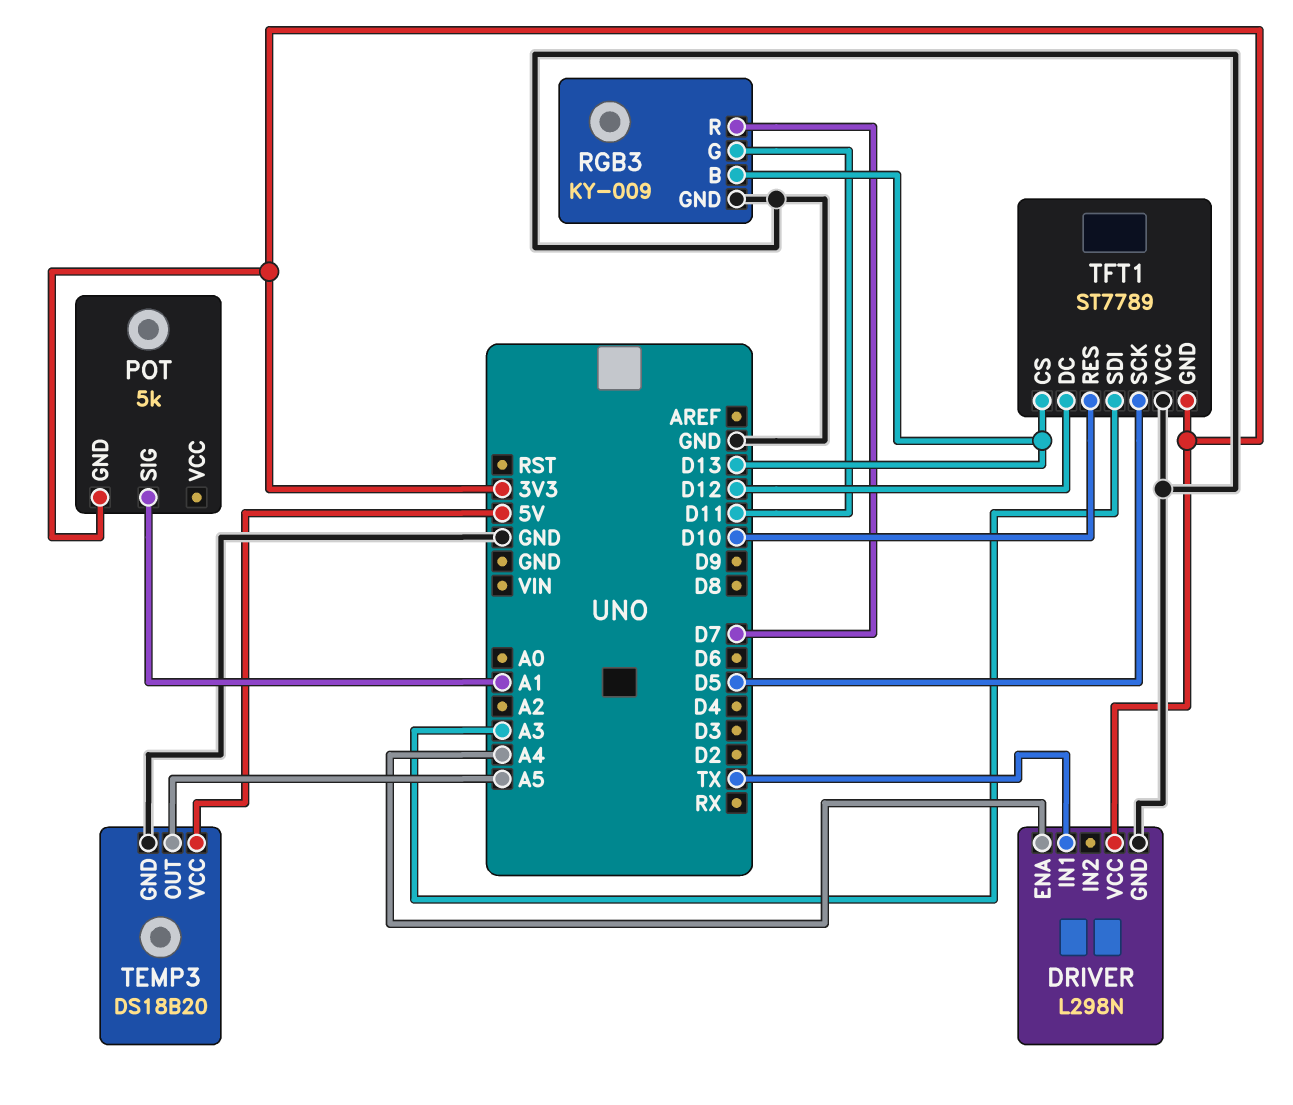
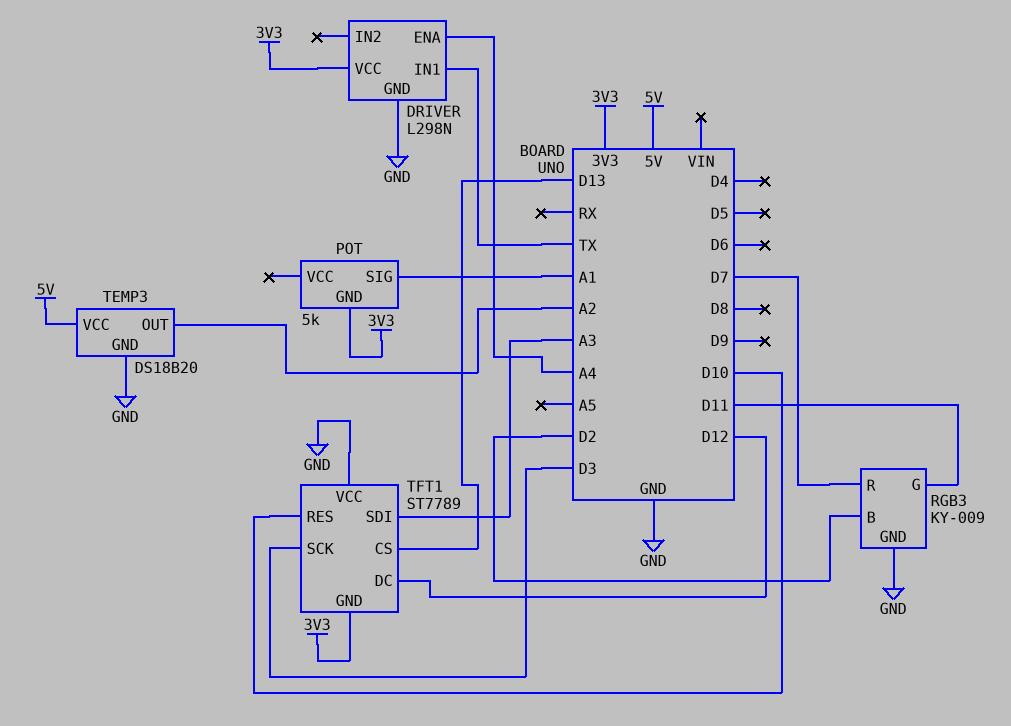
RGB3 pin B: D13 -> D2
TEMP3 pin OUT: A5 -> A2
TFT1 pin SCK: D5 -> D3

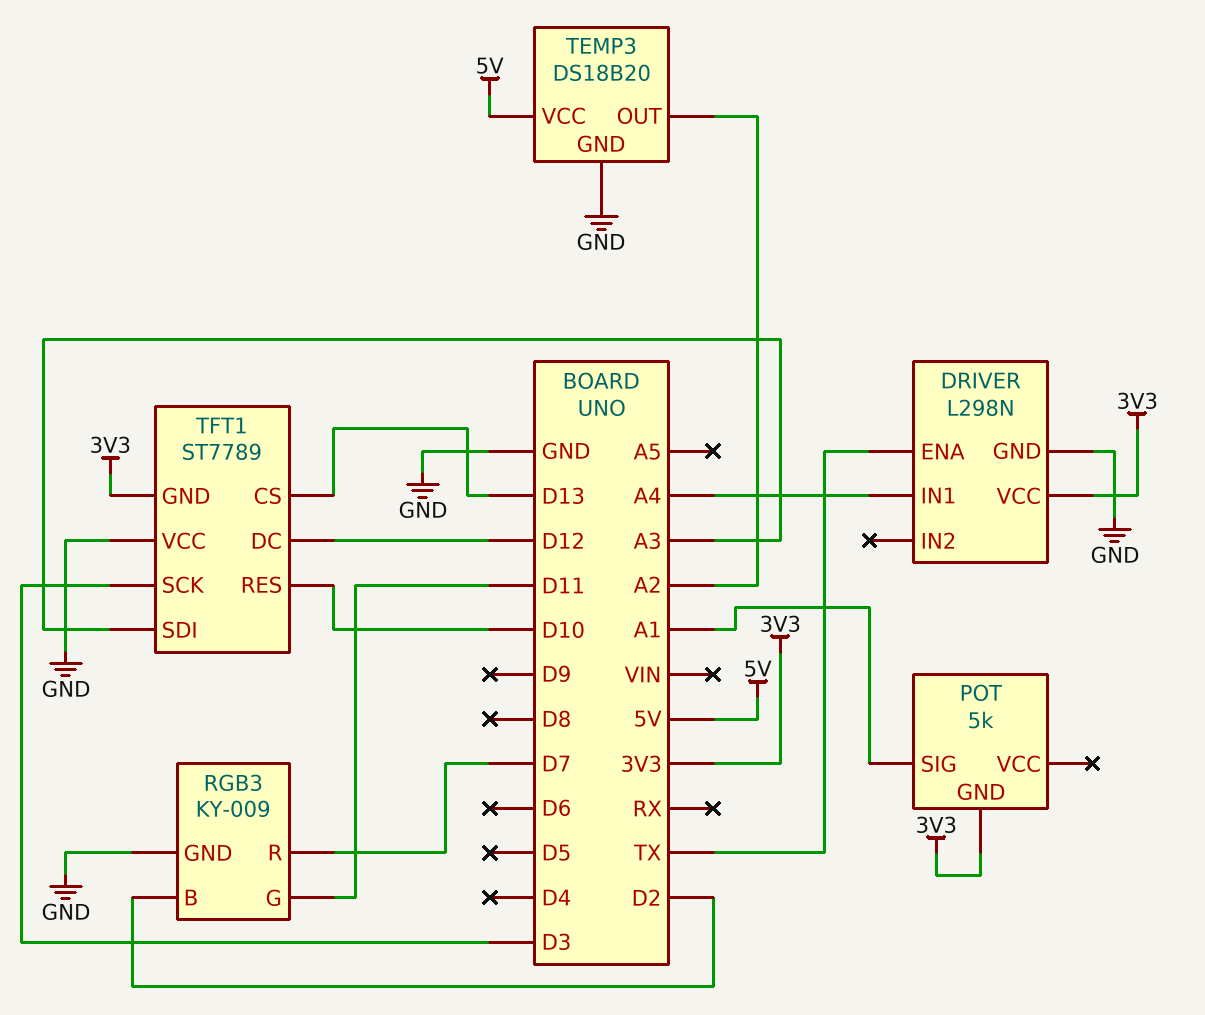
DRIVER pin ENA: A4 -> TX
DRIVER pin IN1: TX -> A4

